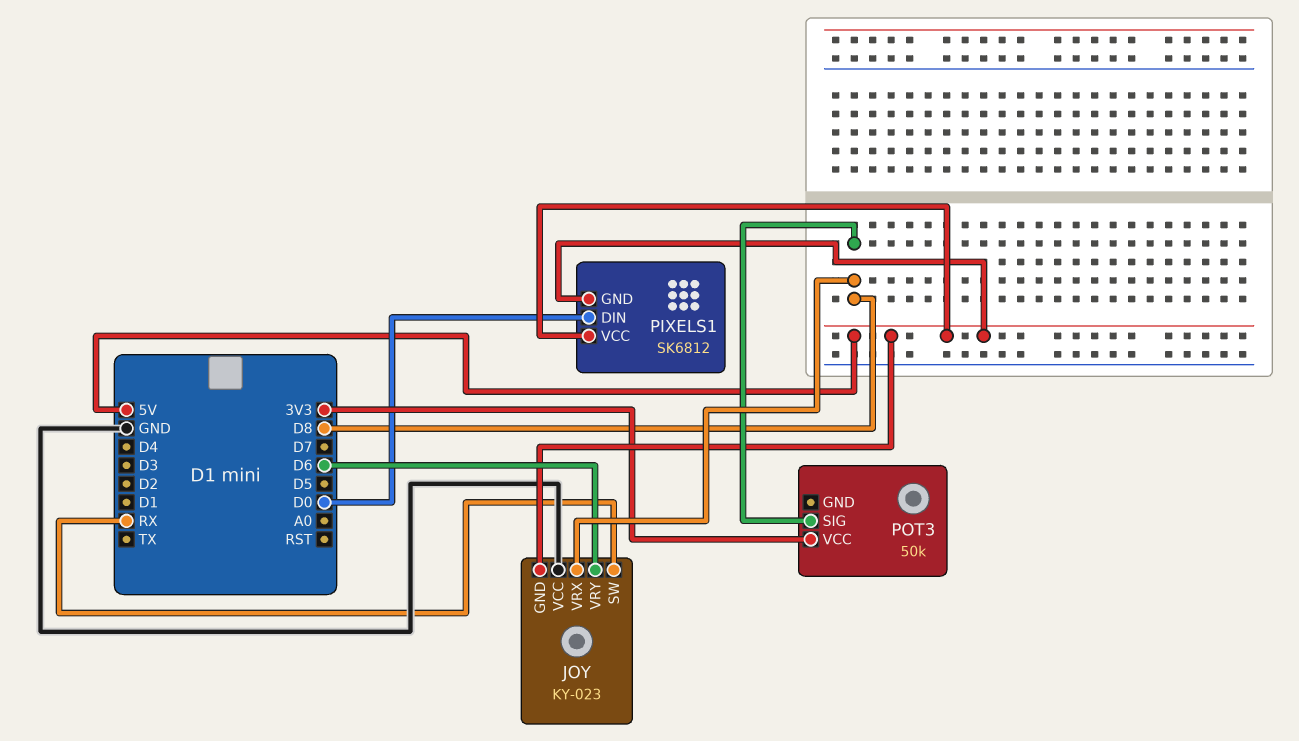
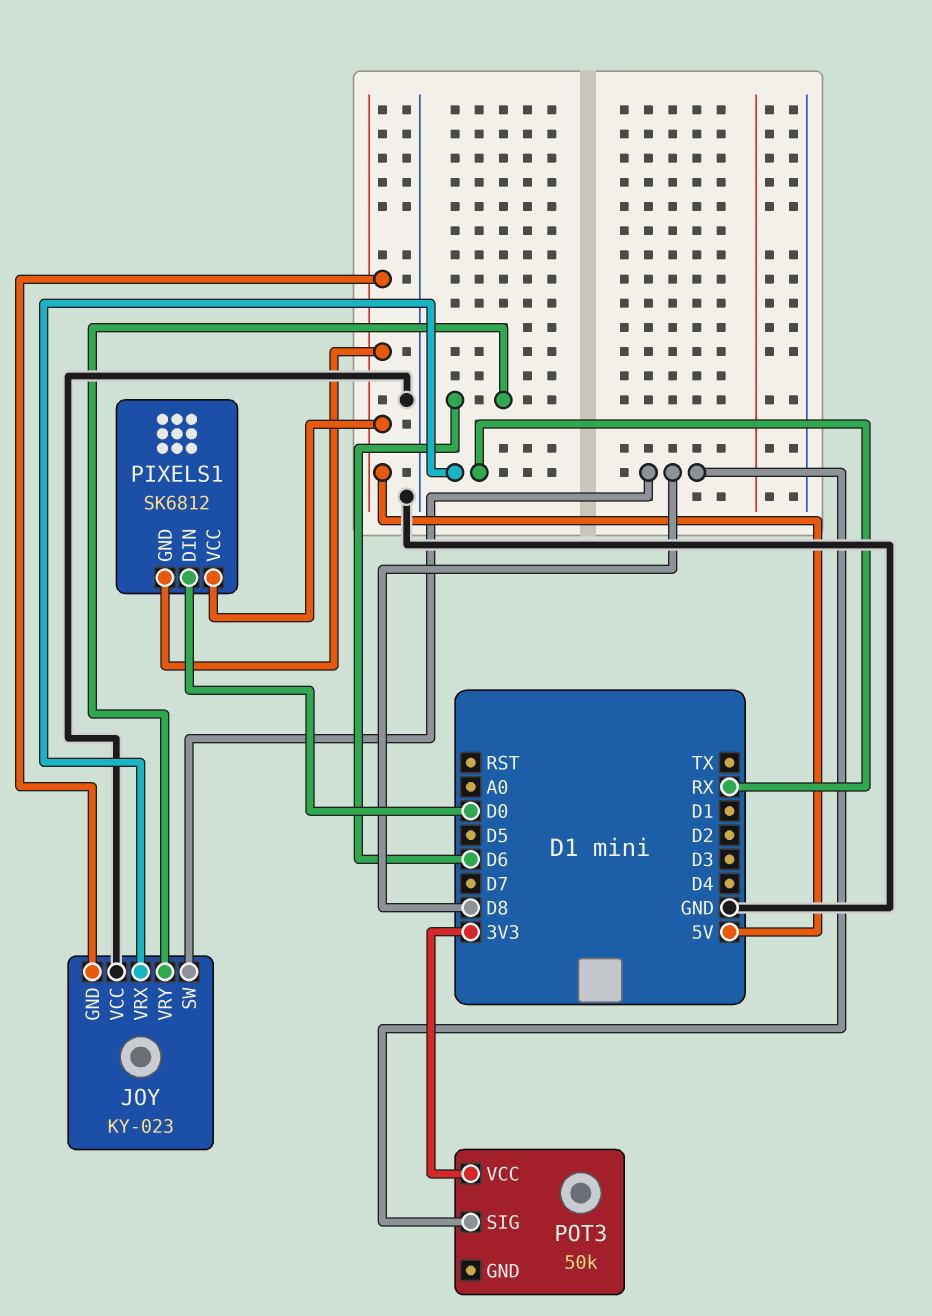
JOY pin SW: RX -> D8
JOY pin VRX: D8 -> RX

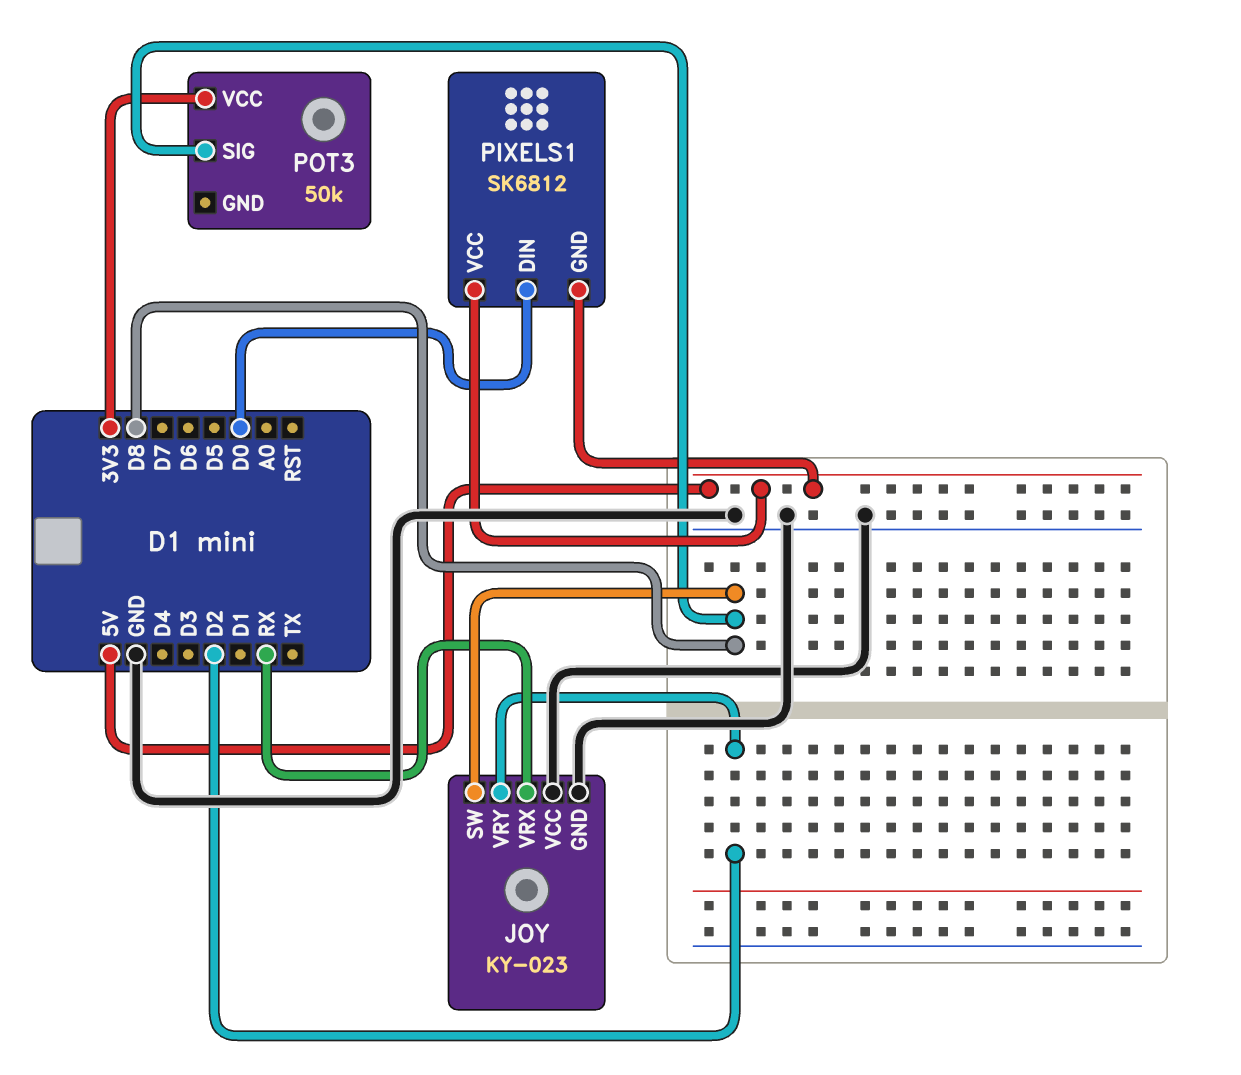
JOY pin GND: 5V -> GND
JOY pin VRY: D6 -> D2

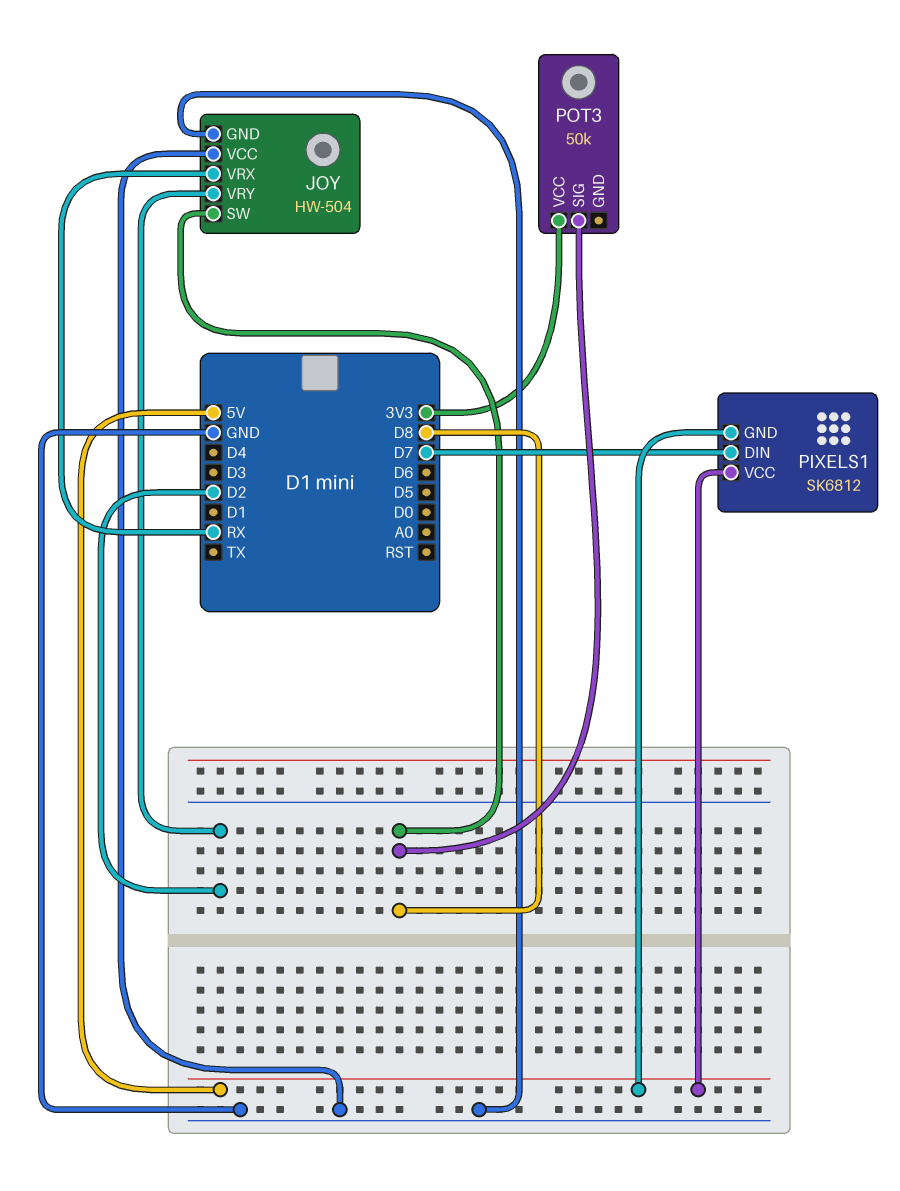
JOY: KY-023 -> HW-504
PIXELS1 pin DIN: D0 -> D7

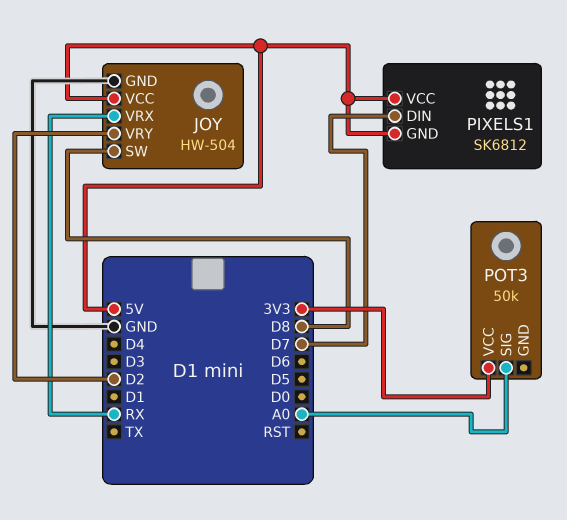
JOY pin VCC: GND -> 5V
POT3 pin SIG: D8 -> A0

